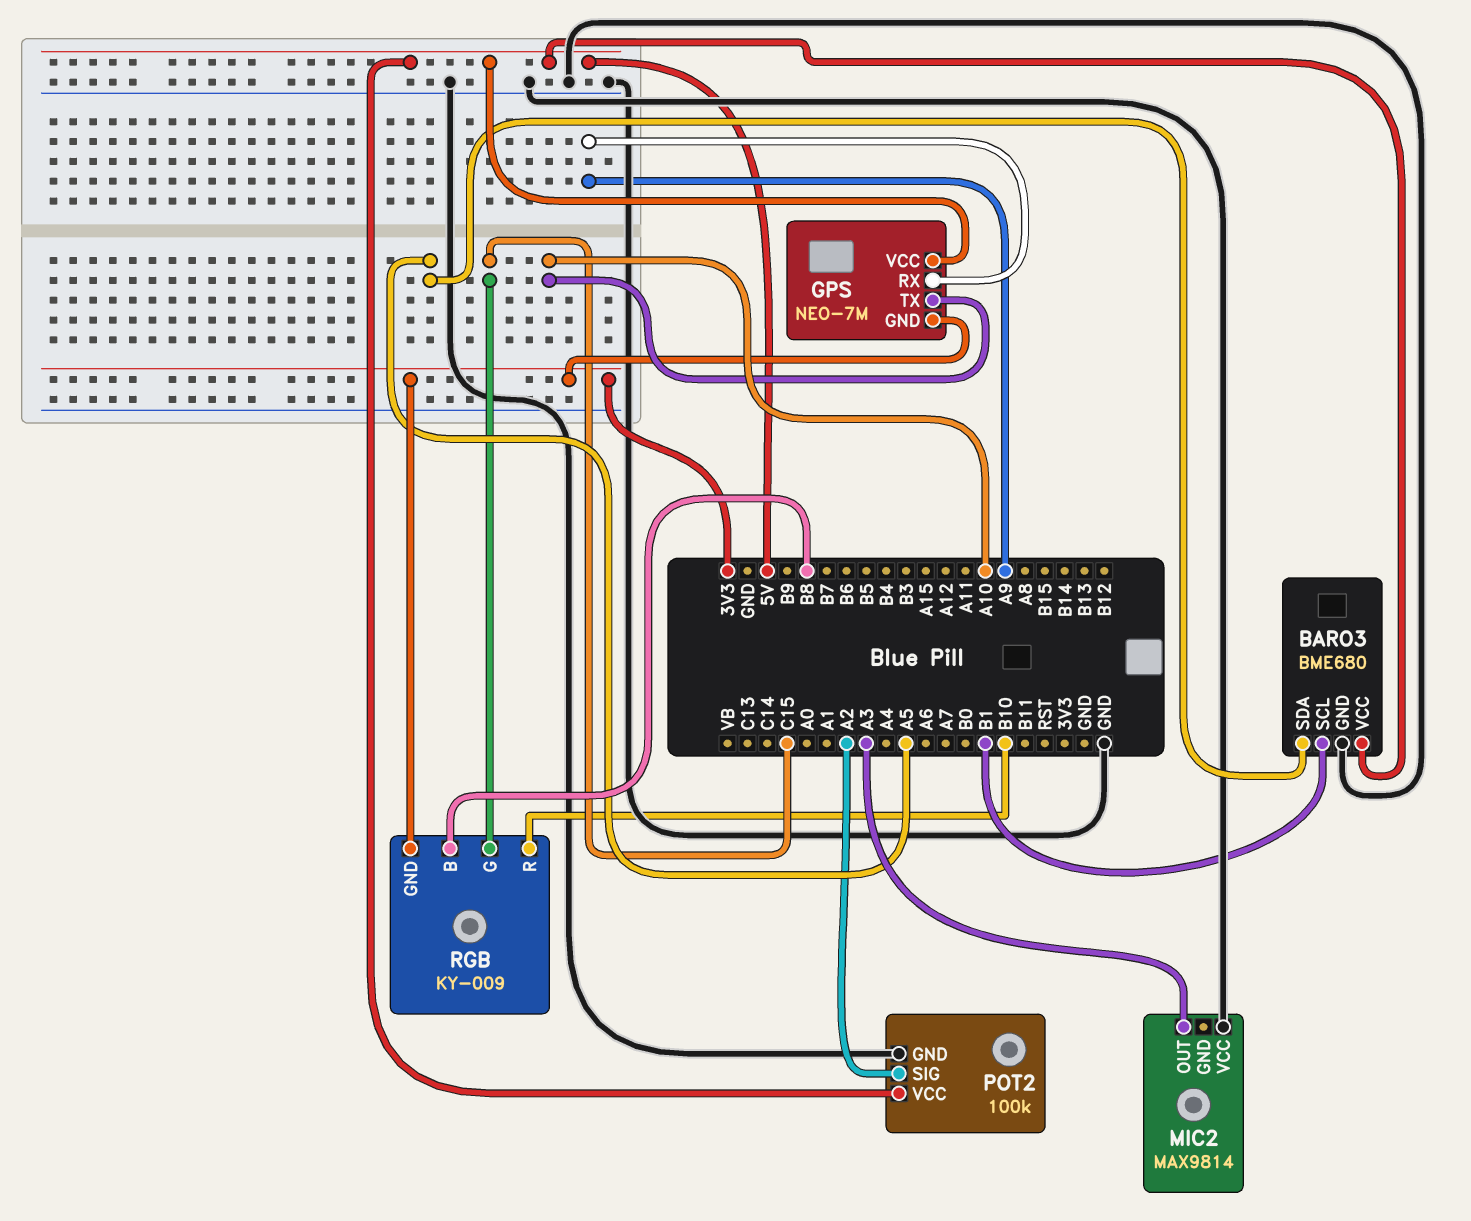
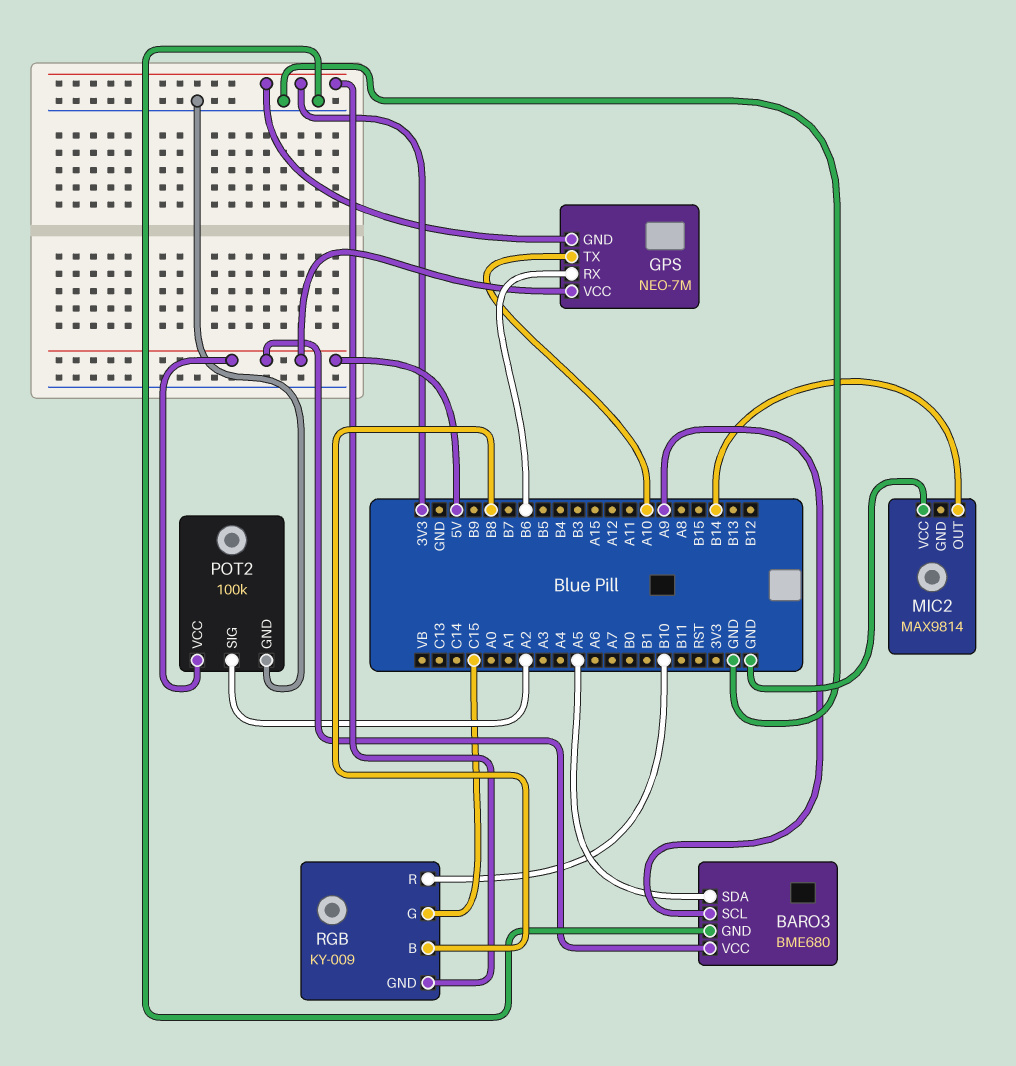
BARO3 pin SCL: B1 -> A9
GPS pin RX: A9 -> B6
MIC2 pin OUT: A3 -> B14

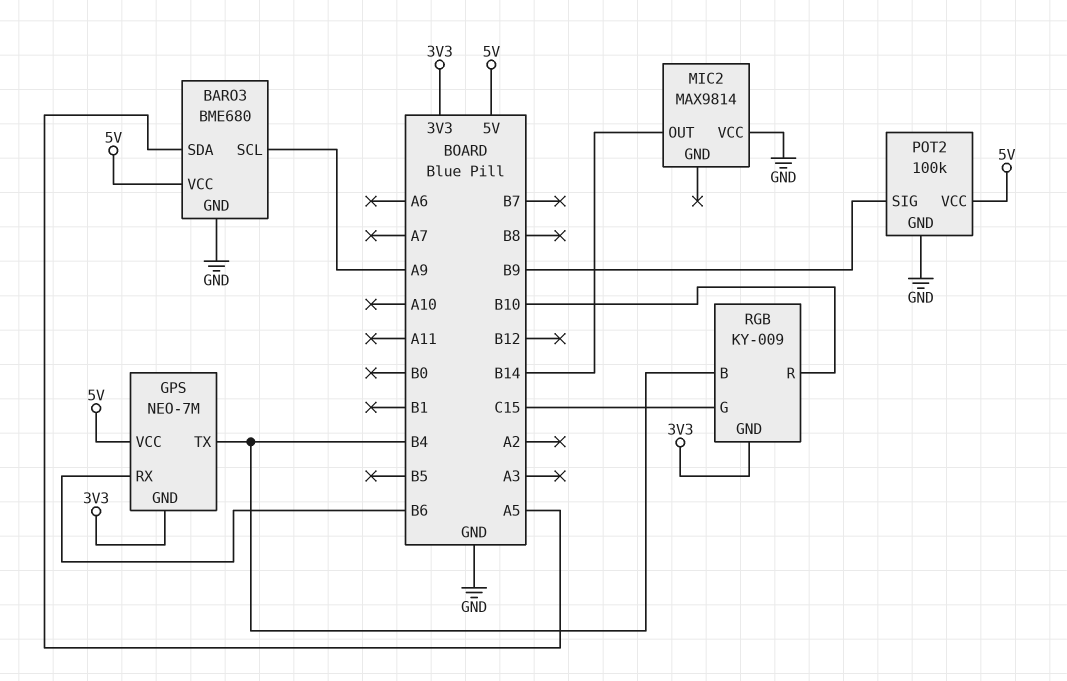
GPS pin TX: A10 -> B4
POT2 pin SIG: A2 -> B9
RGB pin B: B8 -> B4

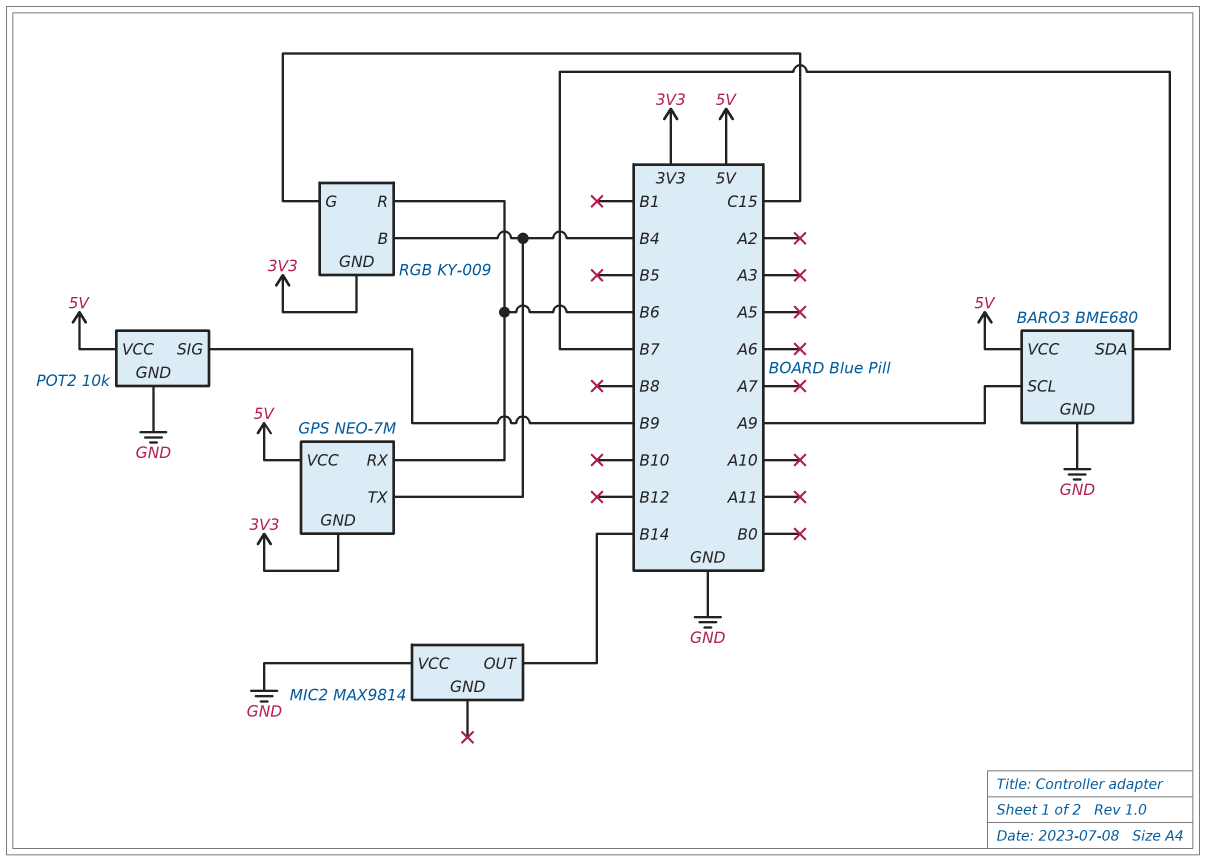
BARO3 pin SDA: A5 -> B7
POT2: 100k -> 10k
RGB pin R: B10 -> B6

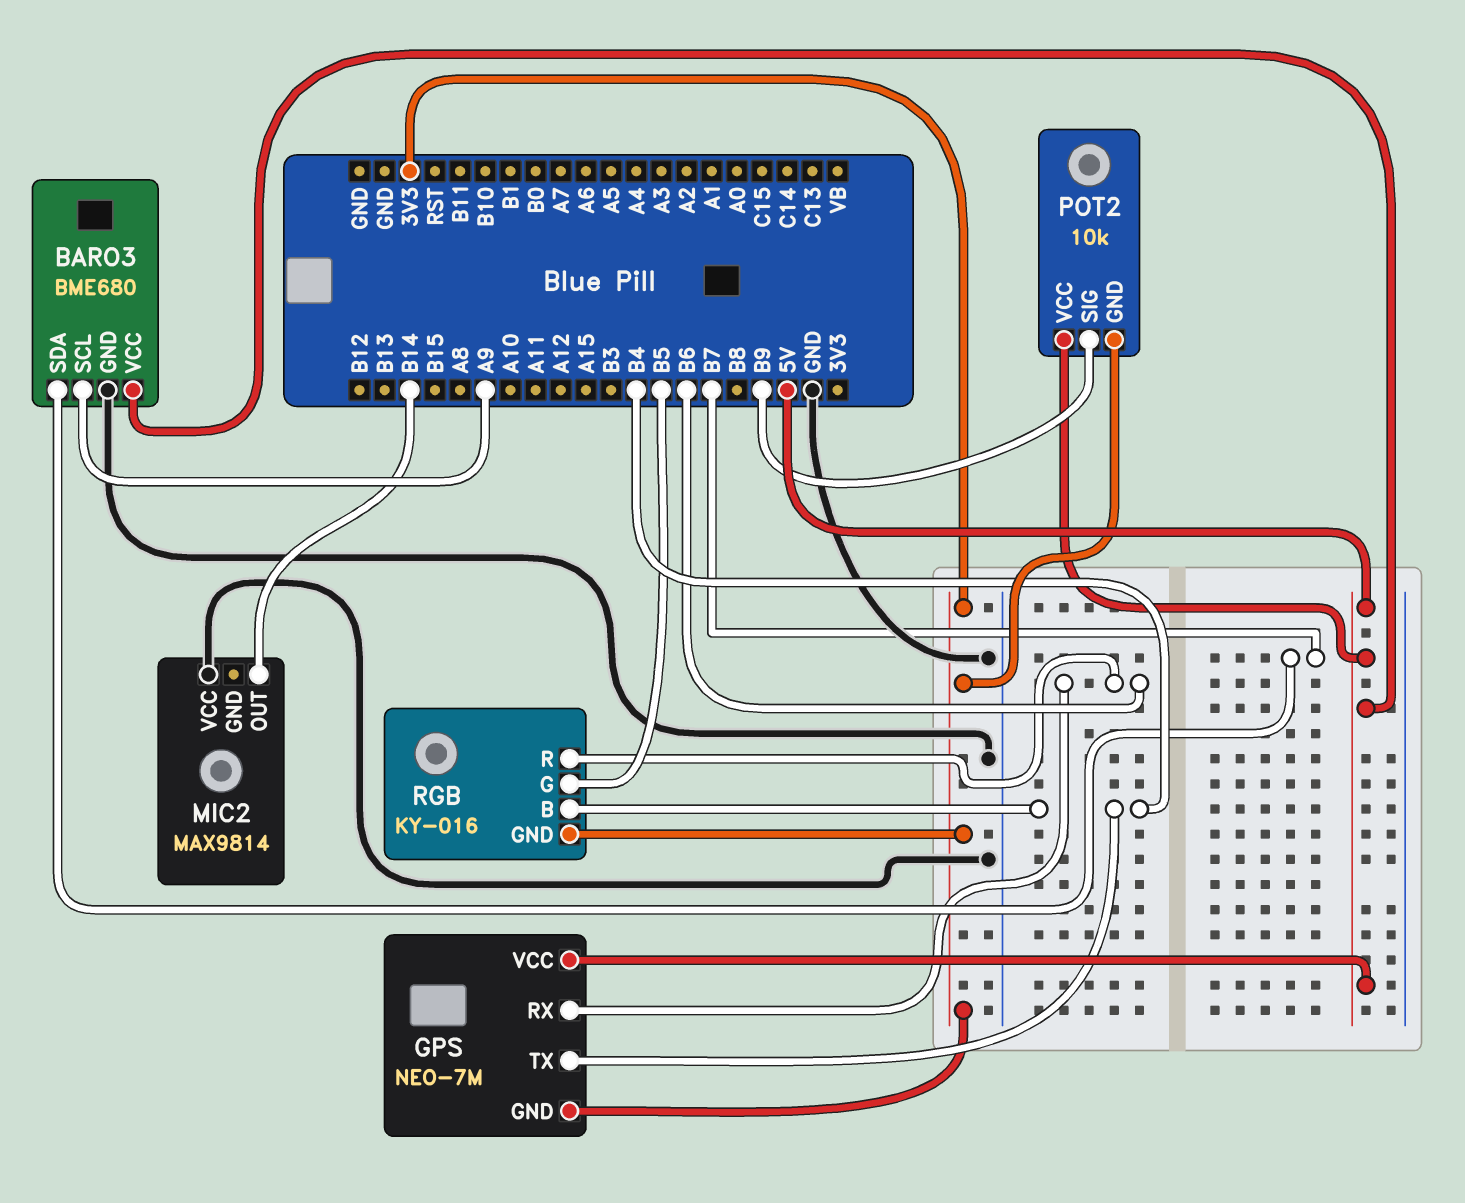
POT2 pin GND: GND -> 3V3
RGB: KY-009 -> KY-016
RGB pin G: C15 -> B5

